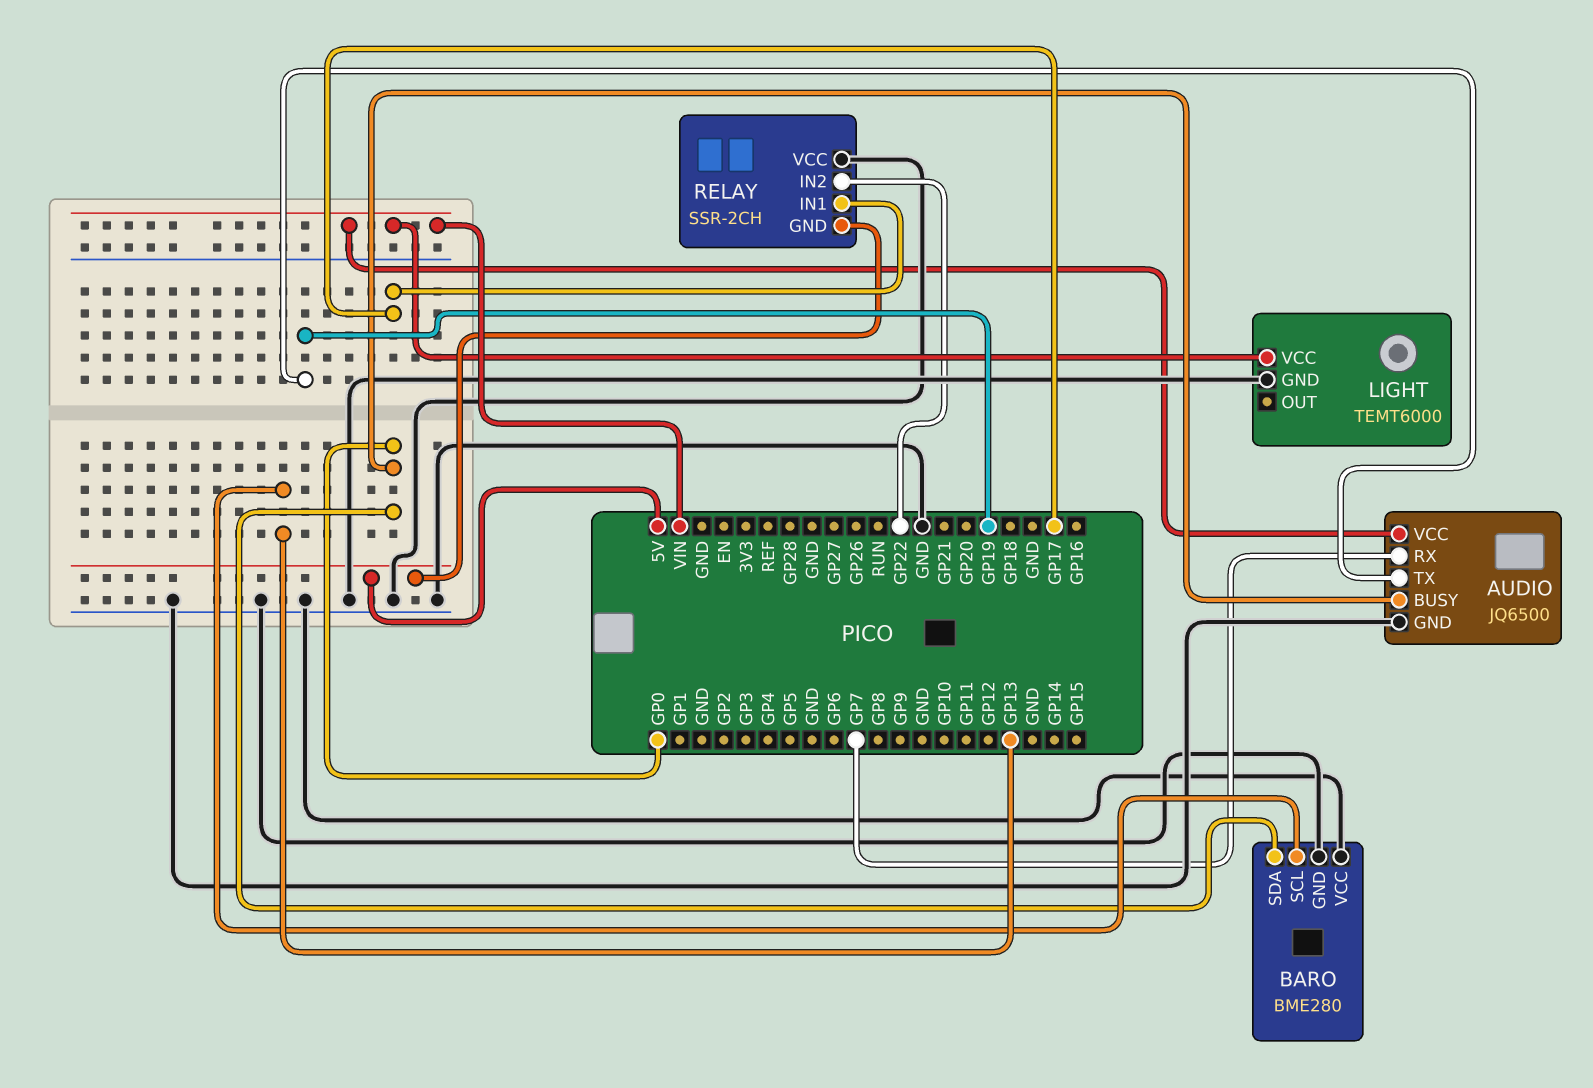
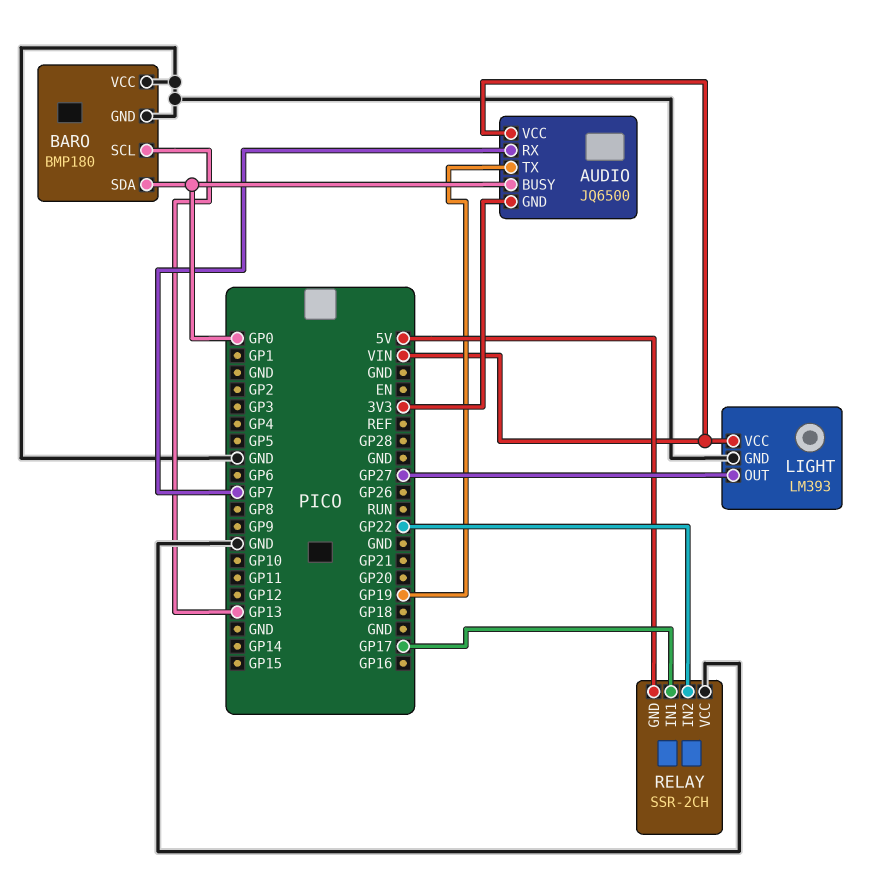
AUDIO pin GND: GND -> 3V3
BARO: BME280 -> BMP180
LIGHT: TEMT6000 -> LM393
LIGHT pin OUT: none -> GP27

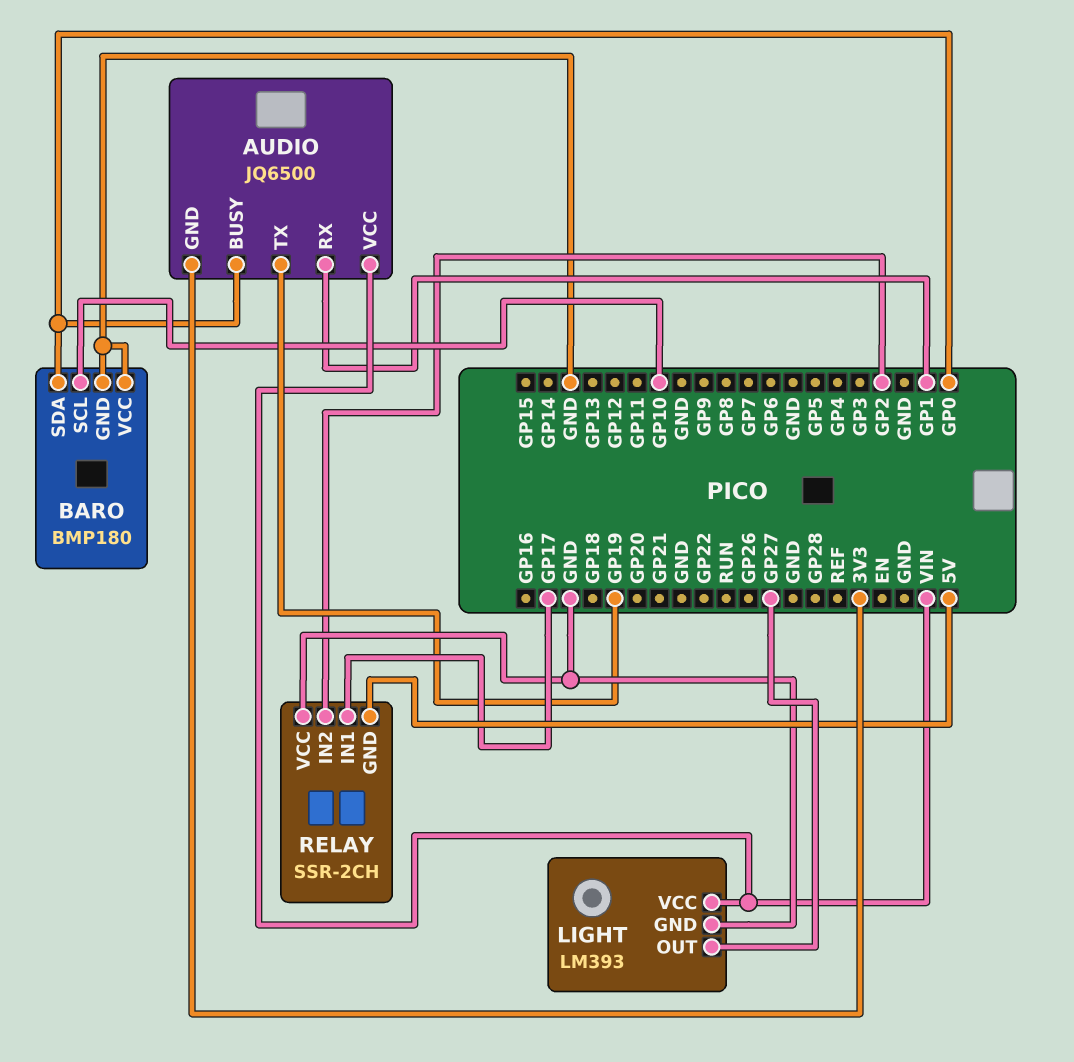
AUDIO pin RX: GP7 -> GP1
BARO pin SCL: GP13 -> GP10
RELAY pin IN2: GP22 -> GP2

